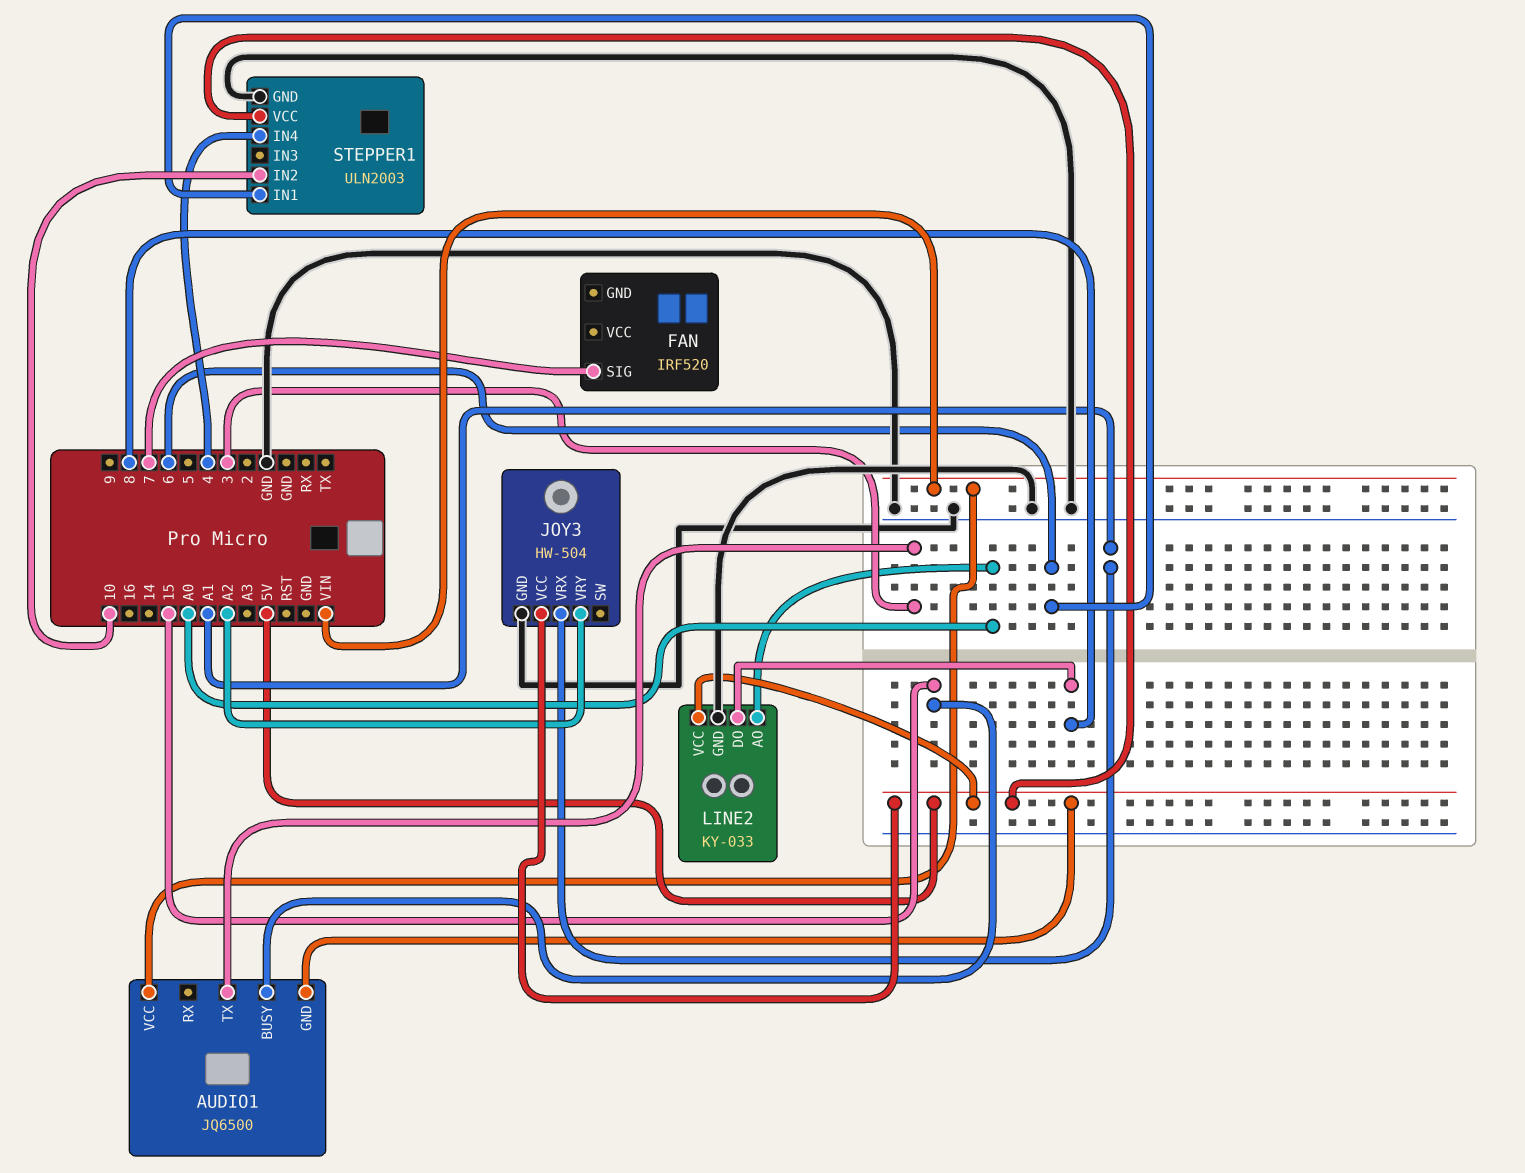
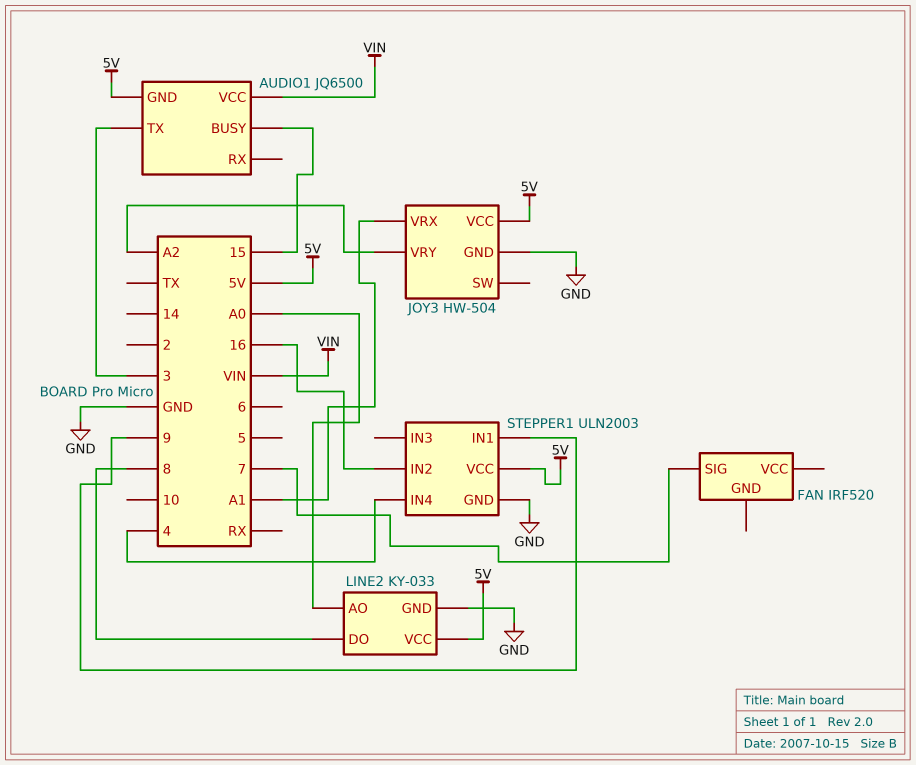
STEPPER1 pin IN1: 6 -> 9
STEPPER1 pin IN2: 10 -> 16

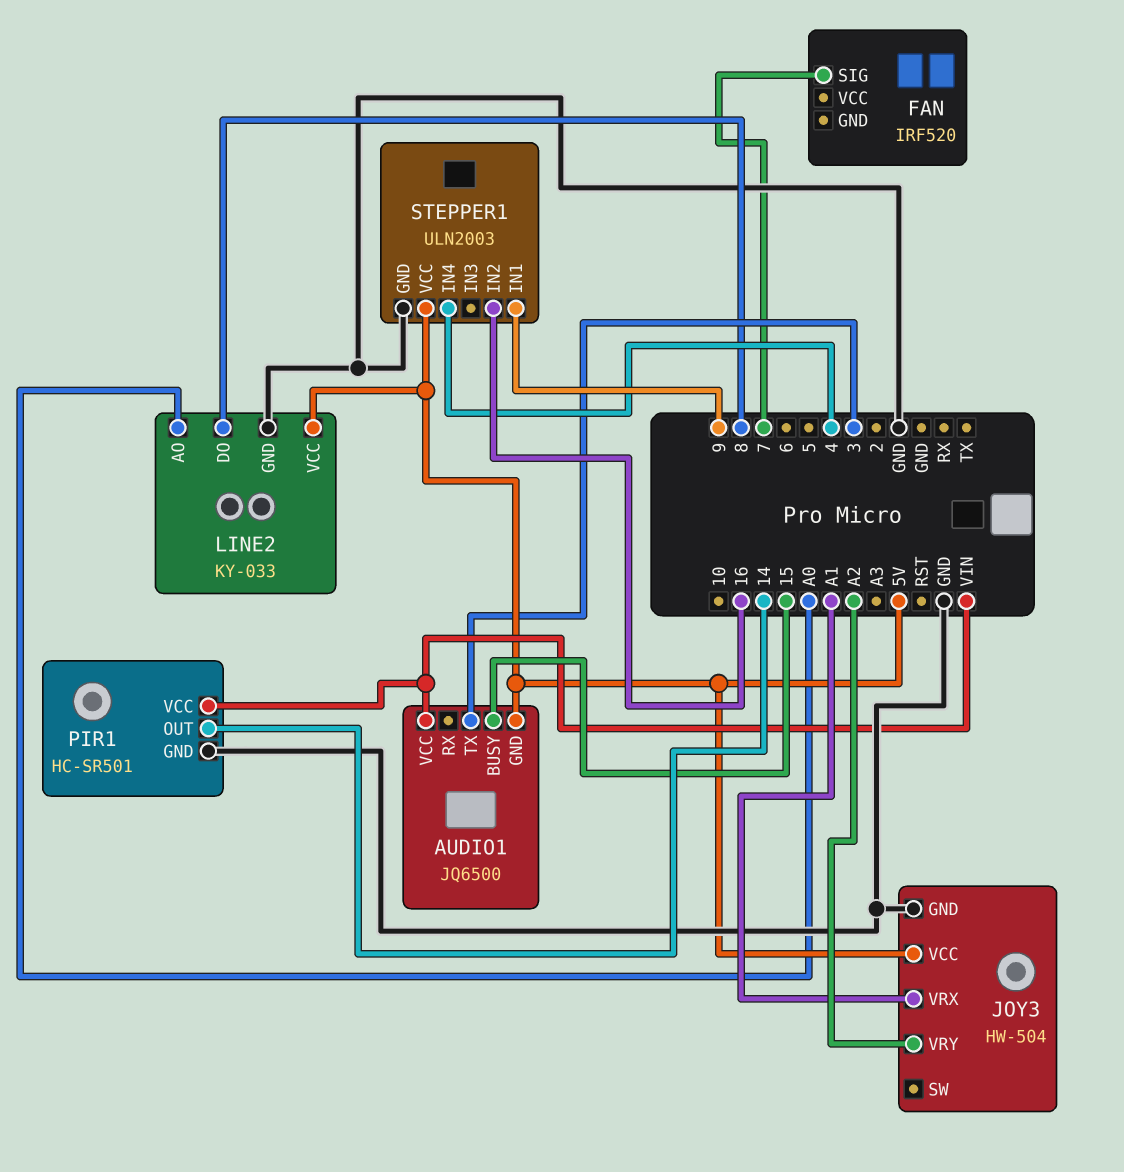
PIR1: none -> HC-SR501
PIR1 pin GND: none -> GND
PIR1 pin OUT: none -> 14
PIR1 pin VCC: none -> VIN

